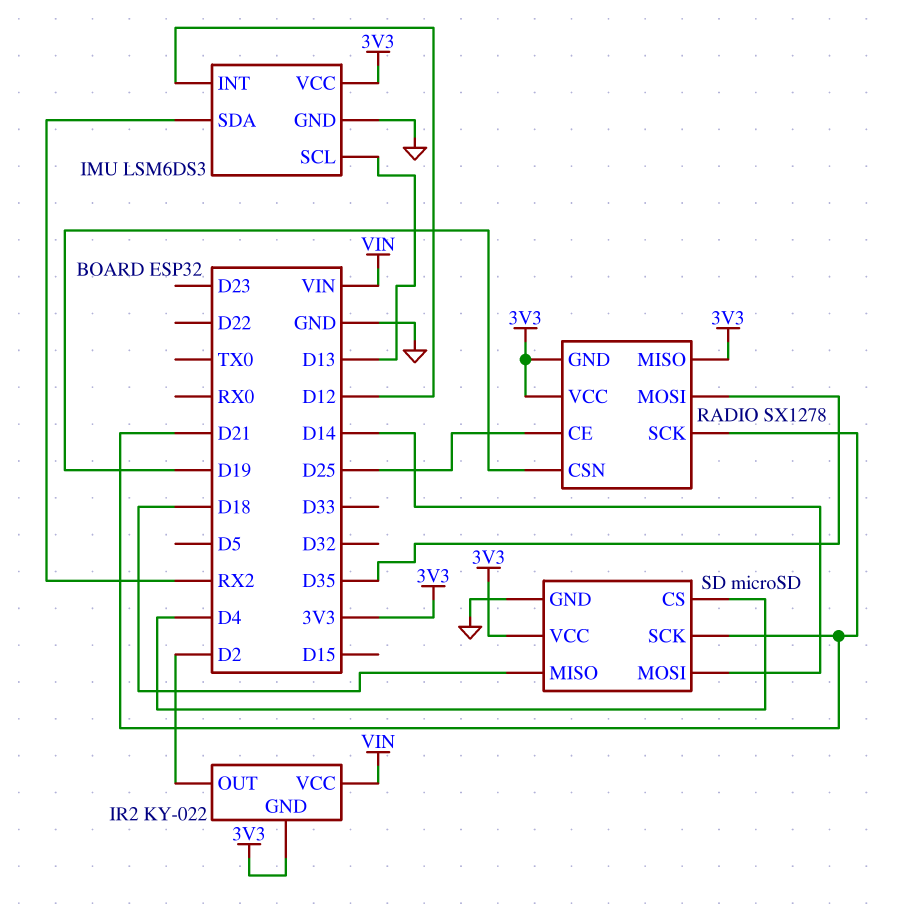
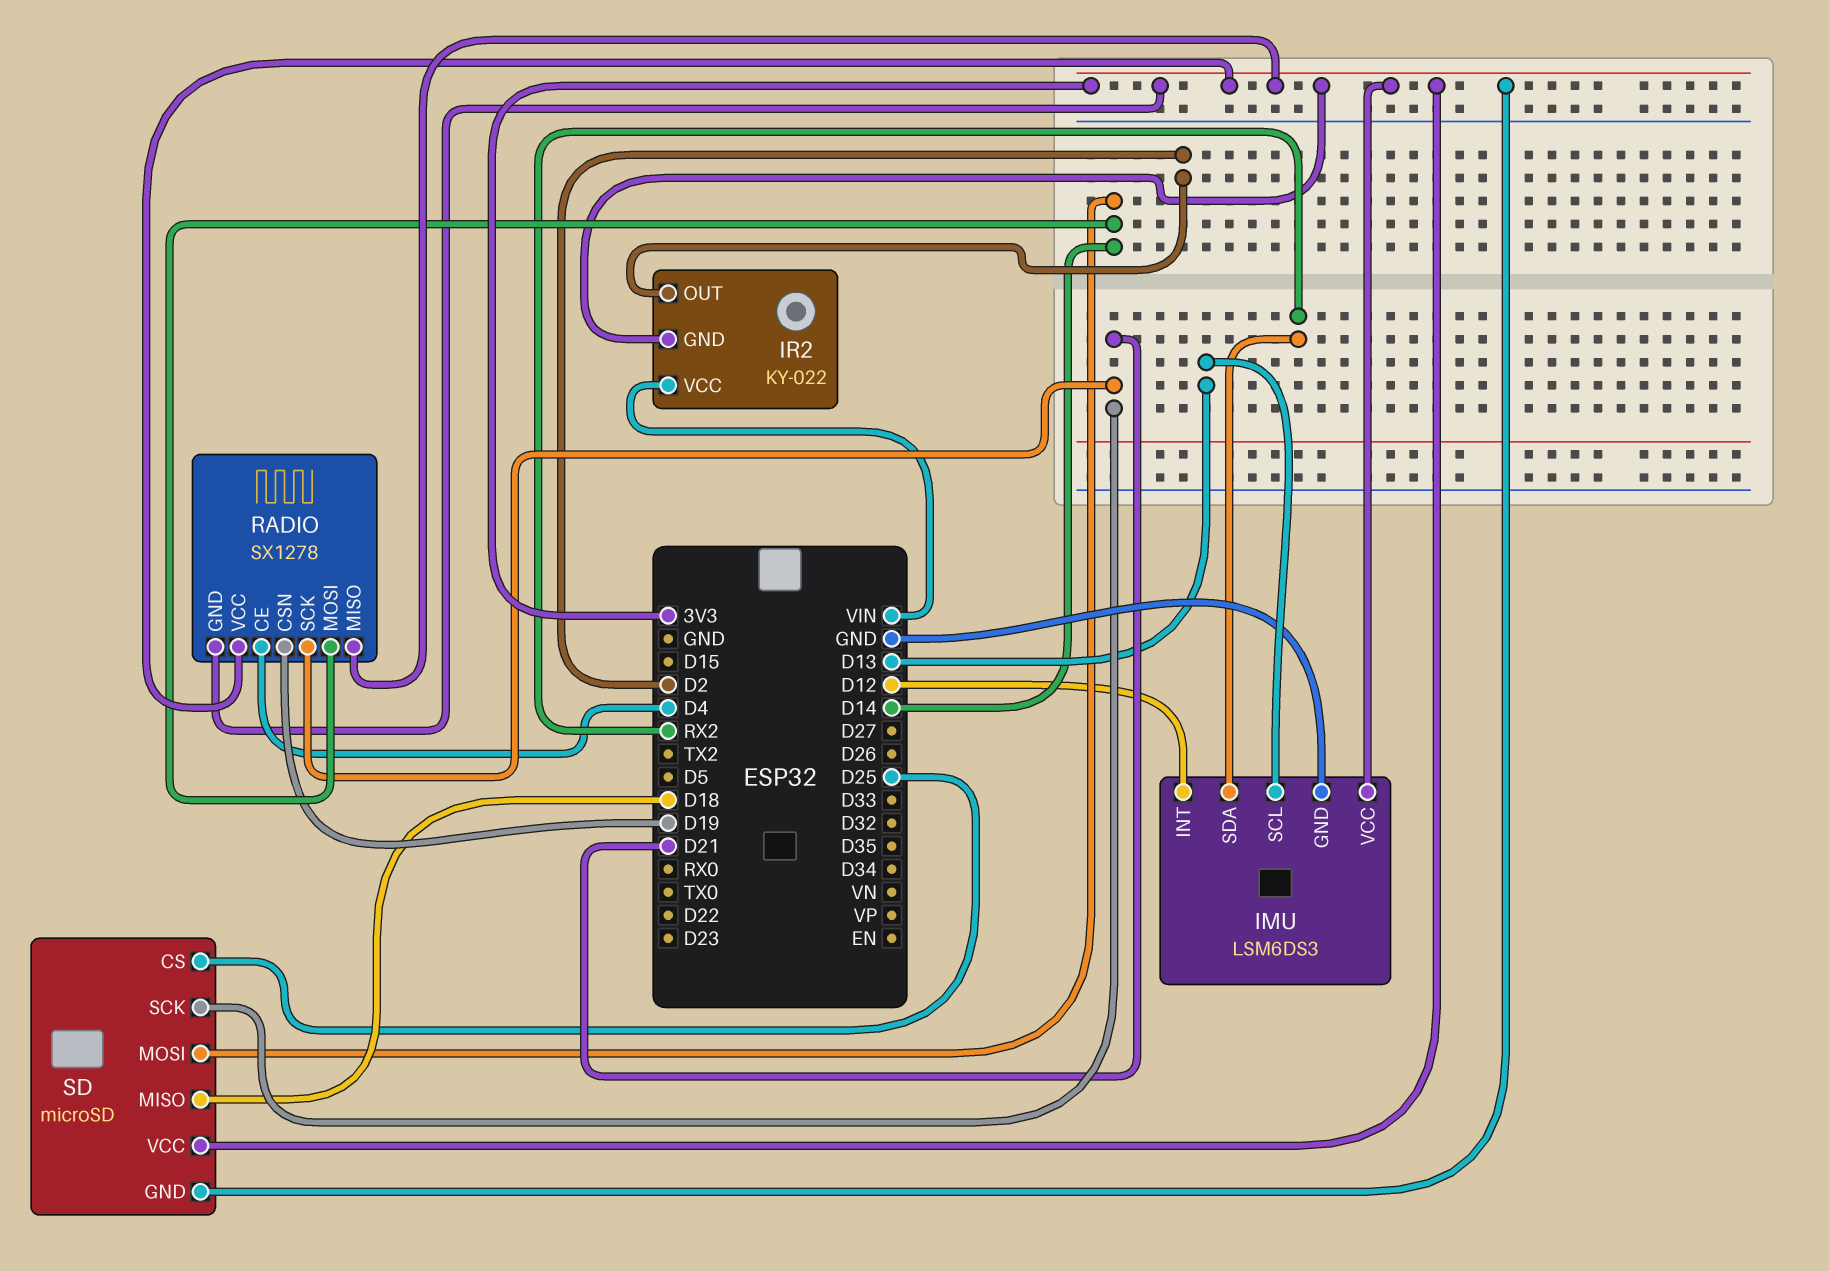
RADIO pin CE: D25 -> D4
RADIO pin MOSI: D35 -> D14
SD pin CS: D4 -> D25
SD pin GND: GND -> 3V3

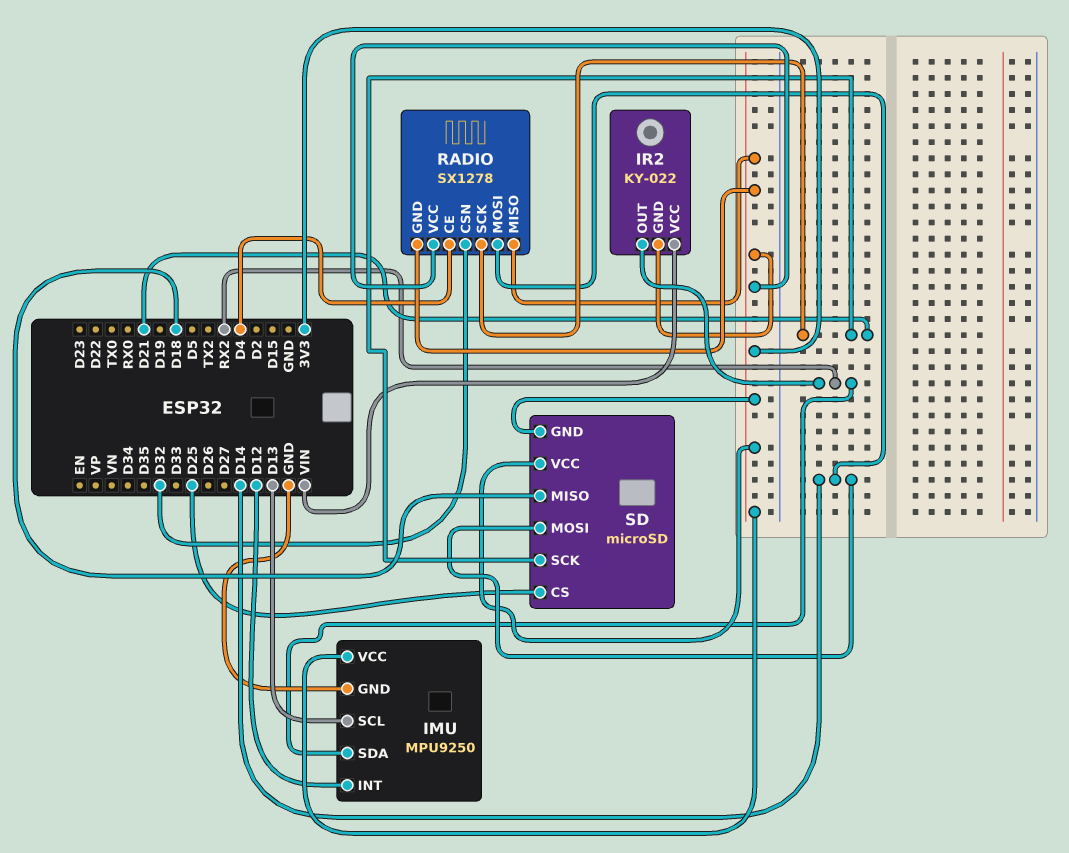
IMU: LSM6DS3 -> MPU9250
IR2 pin OUT: D2 -> RX2
RADIO pin CSN: D19 -> D32

